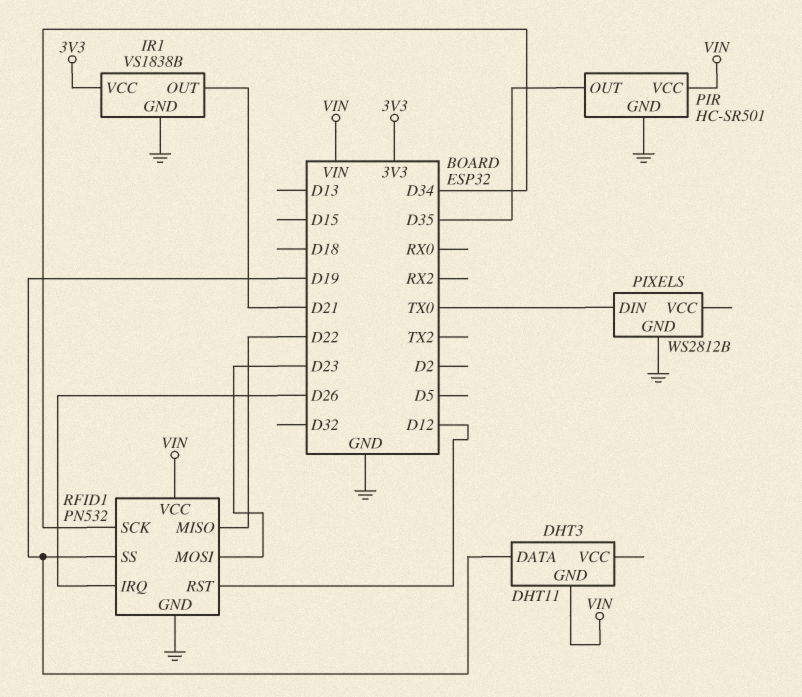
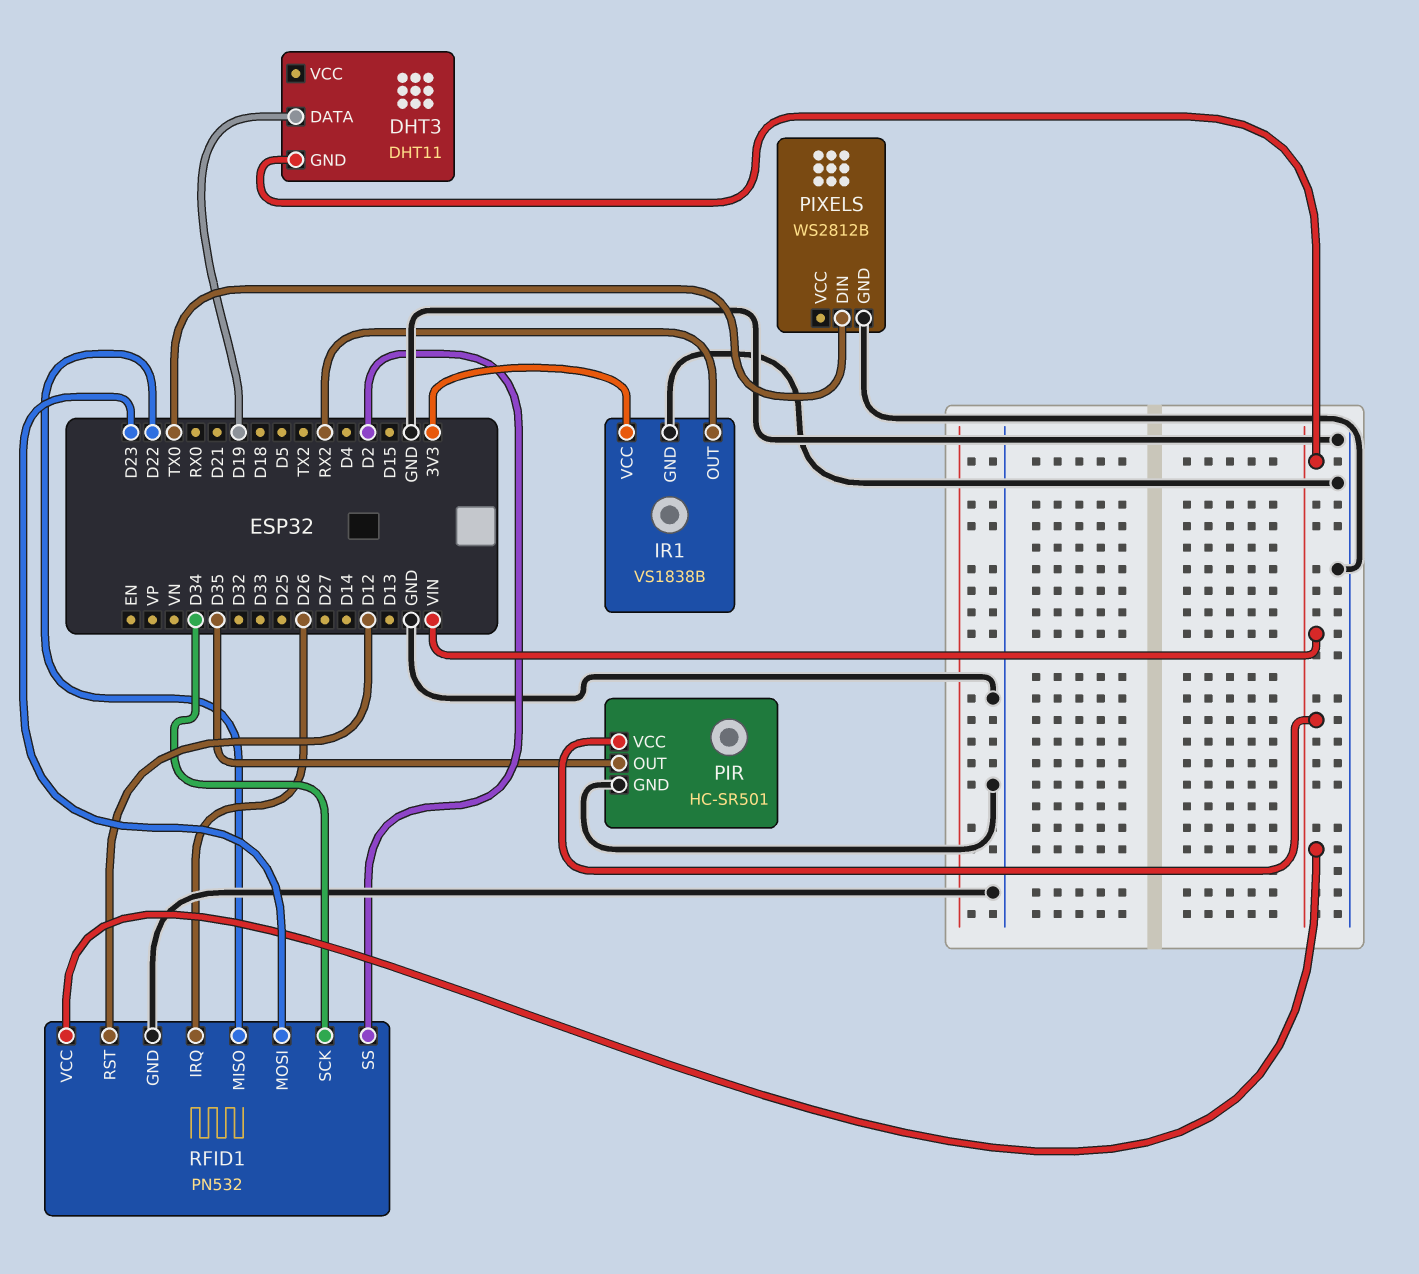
IR1 pin OUT: D21 -> RX2
RFID1 pin SS: D19 -> D2

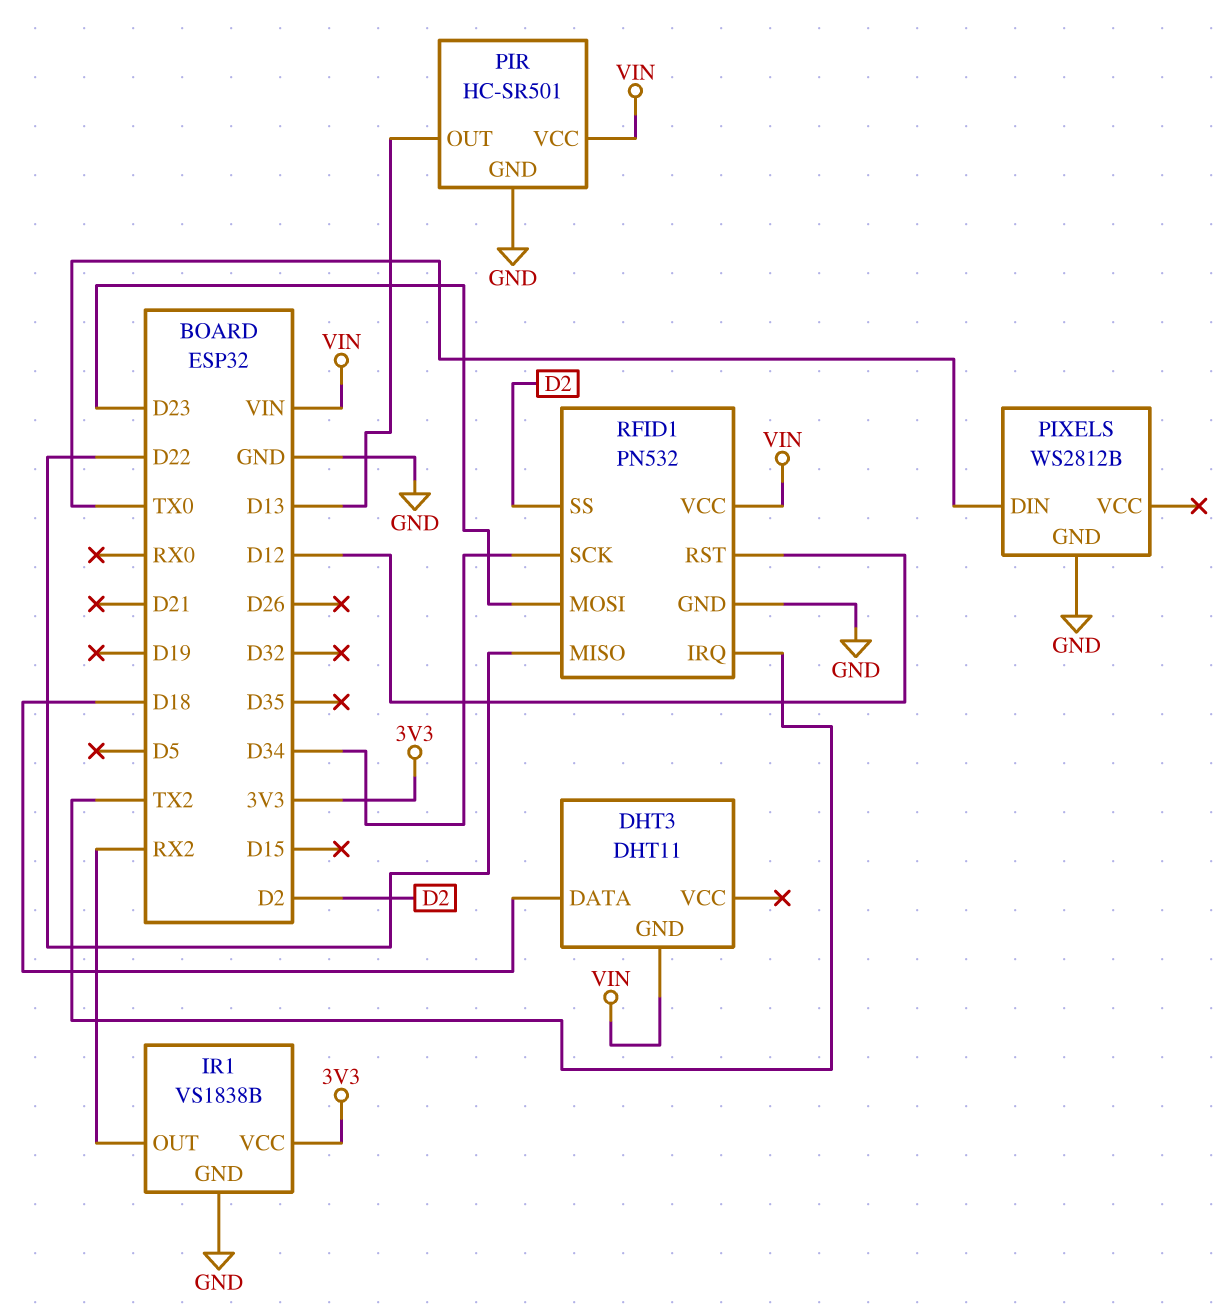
DHT3 pin DATA: D19 -> D18
PIR pin OUT: D35 -> D13
RFID1 pin IRQ: D26 -> TX2

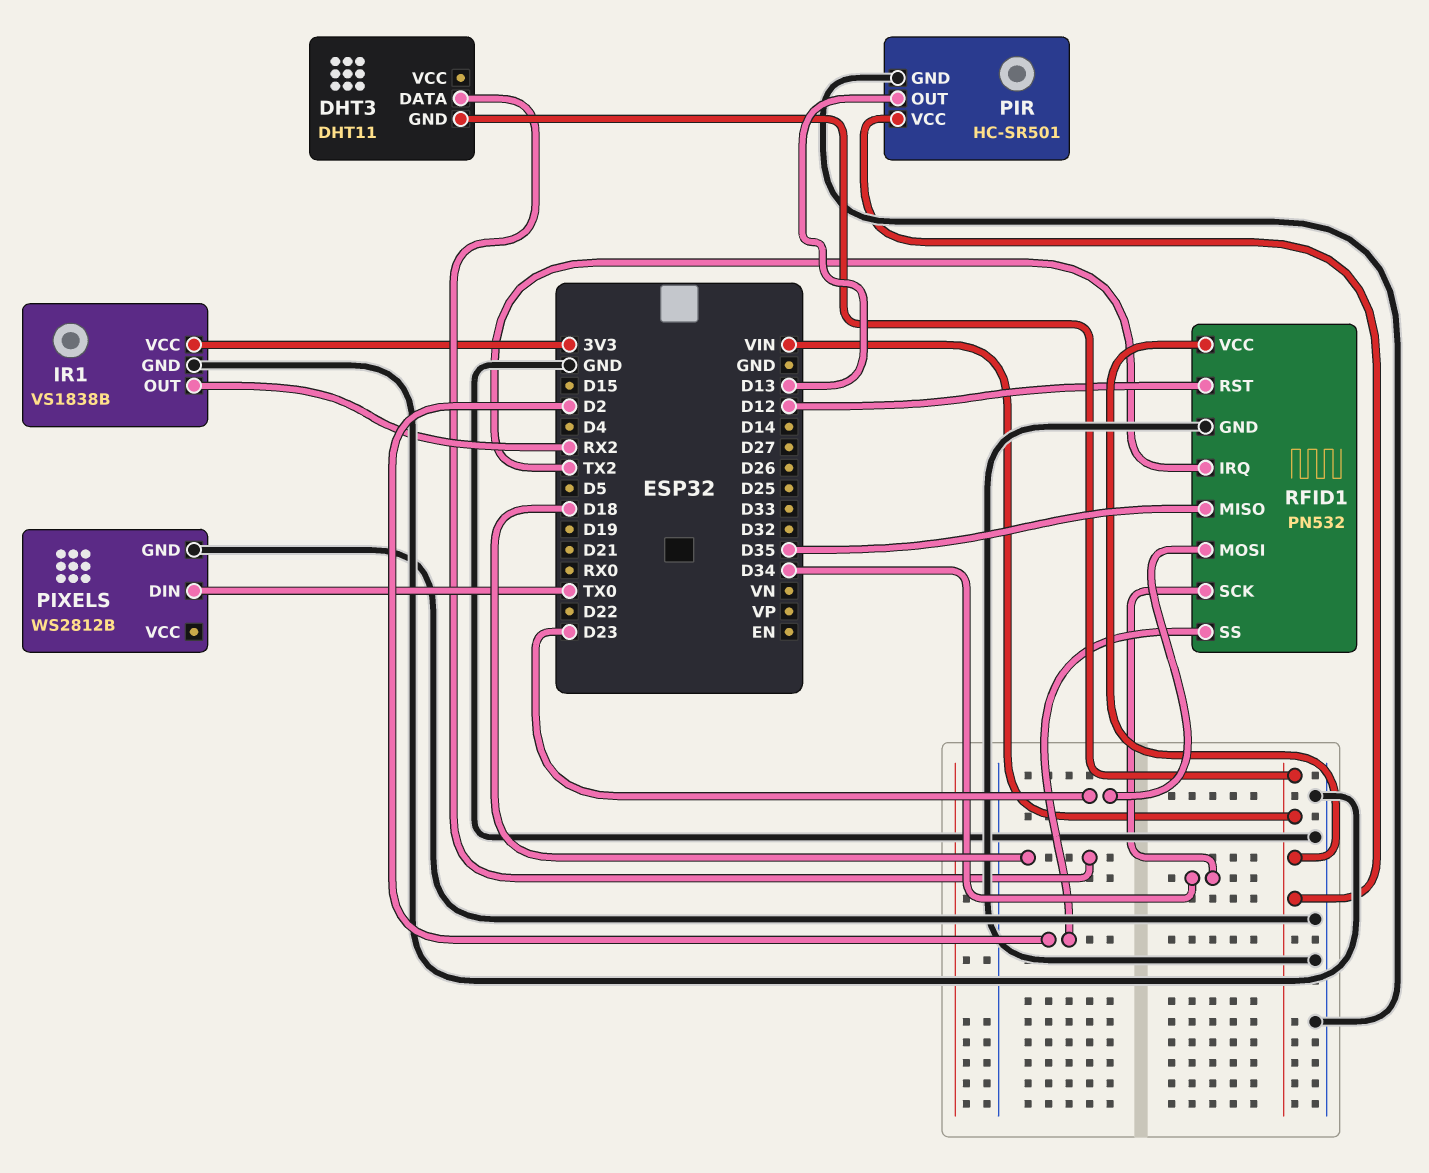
RFID1 pin MISO: D22 -> D35

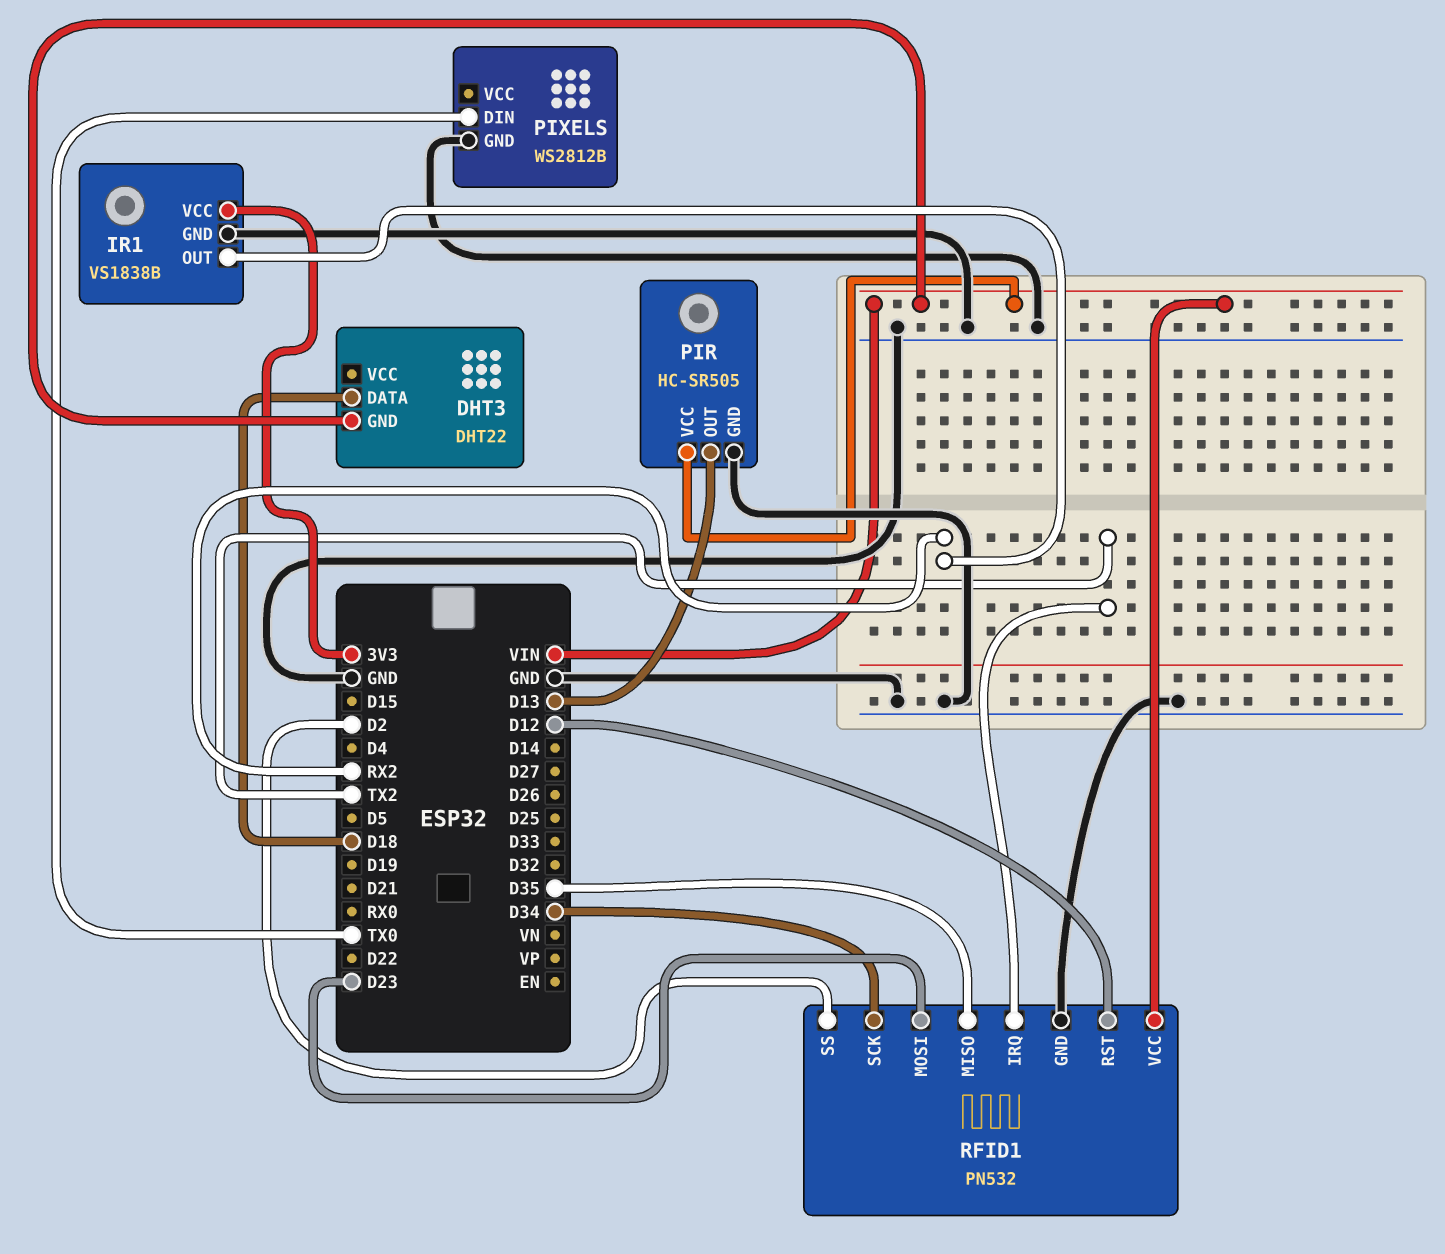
DHT3: DHT11 -> DHT22
PIR: HC-SR501 -> HC-SR505

